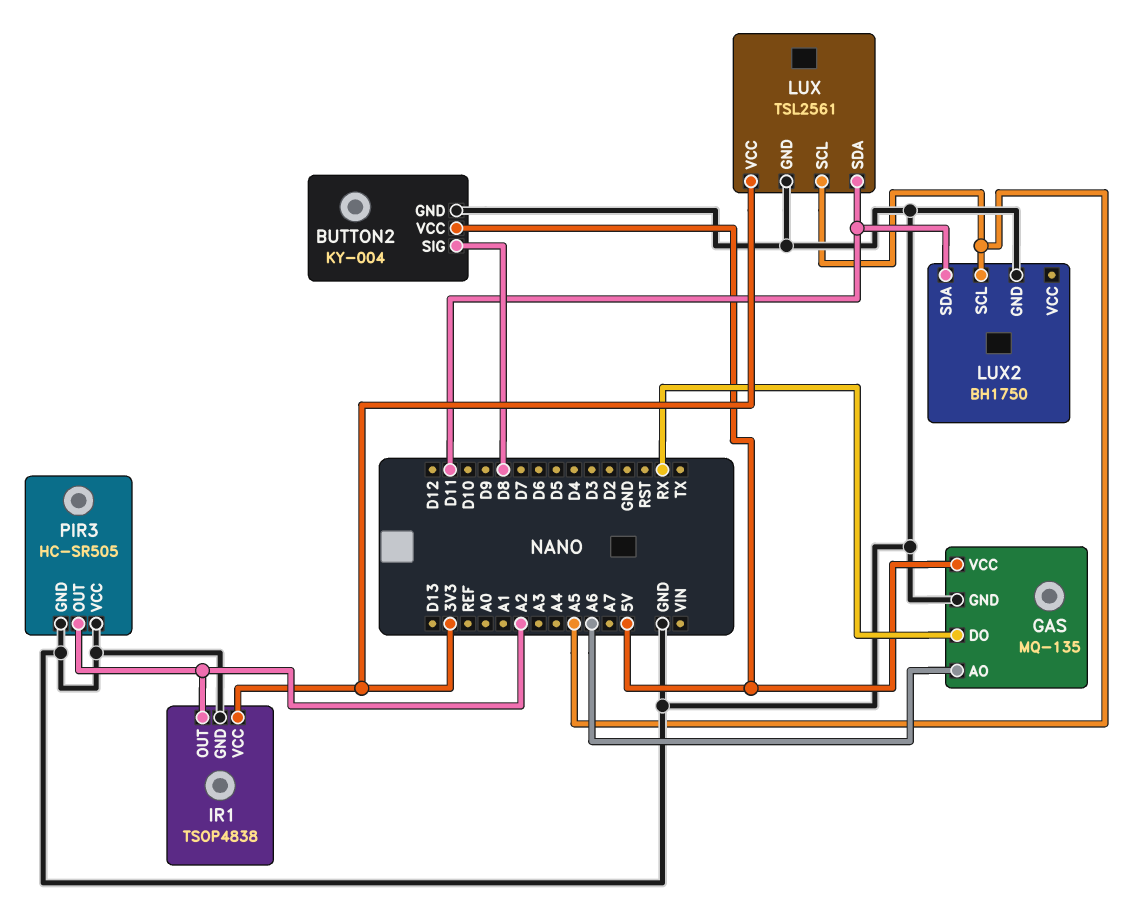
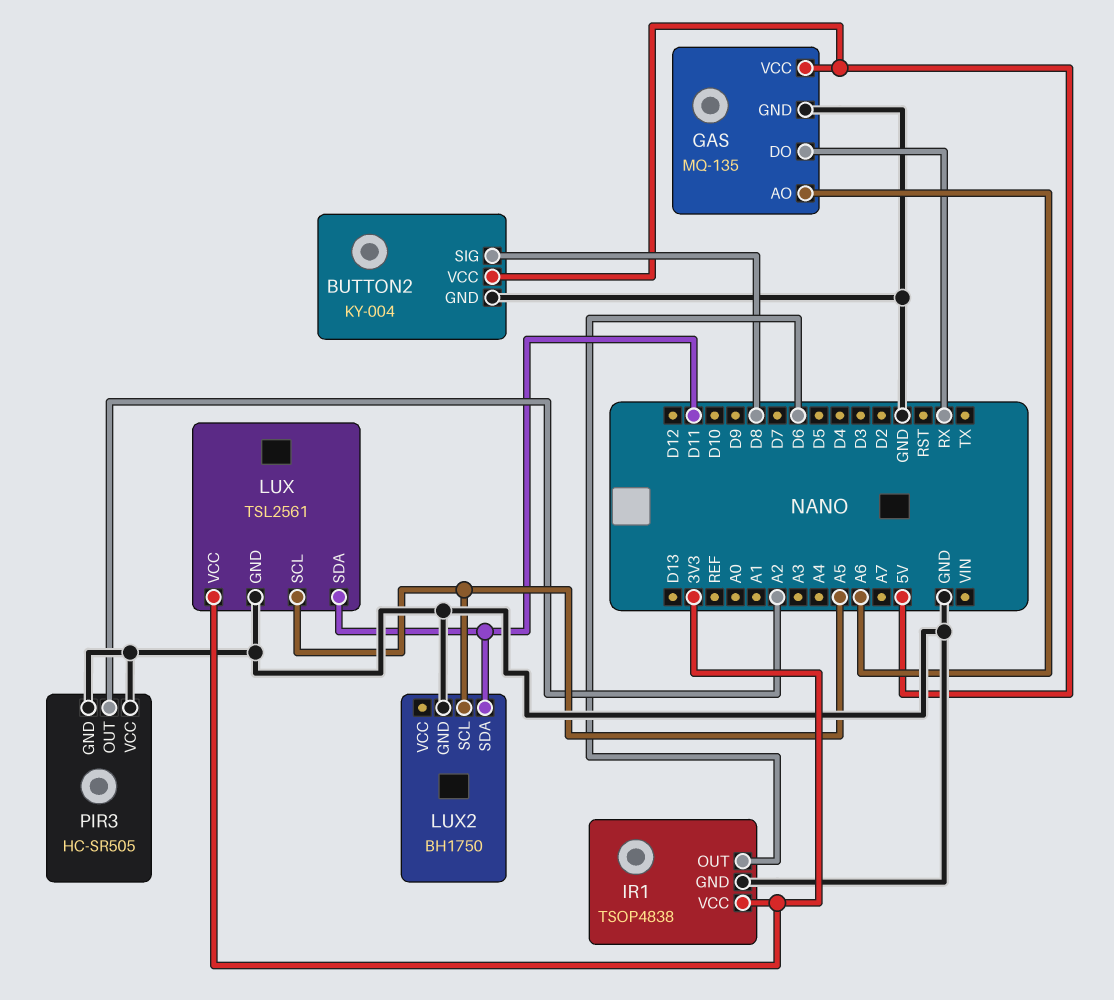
IR1 pin OUT: A2 -> D6

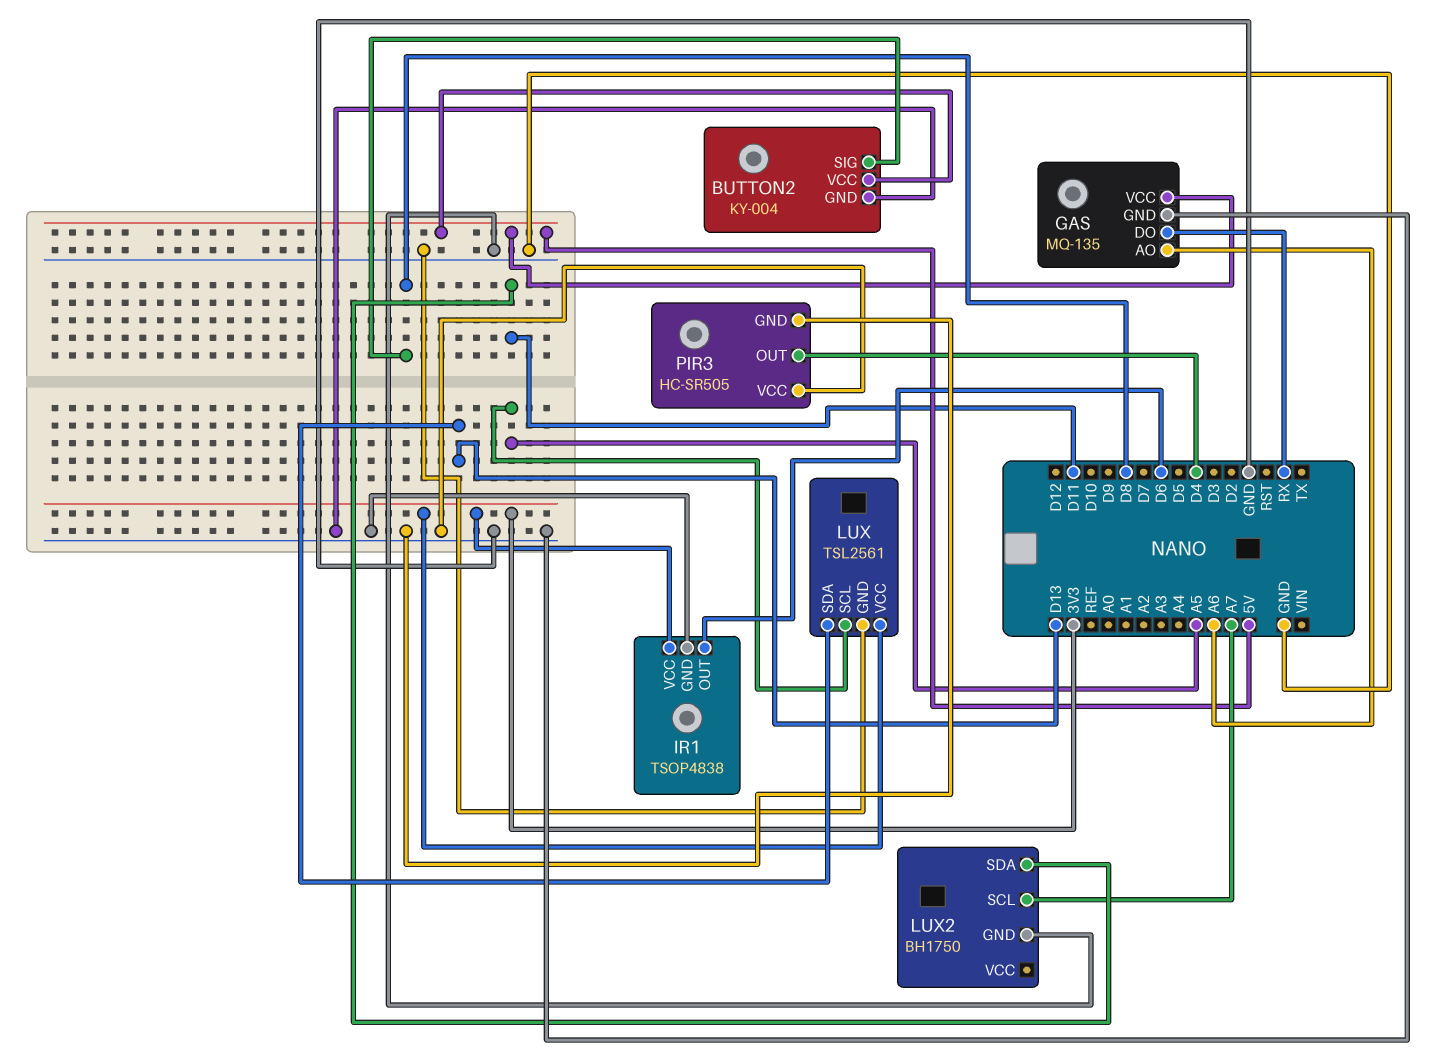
LUX pin SDA: D11 -> D13
LUX2 pin SCL: A5 -> A7
PIR3 pin OUT: A2 -> D4

